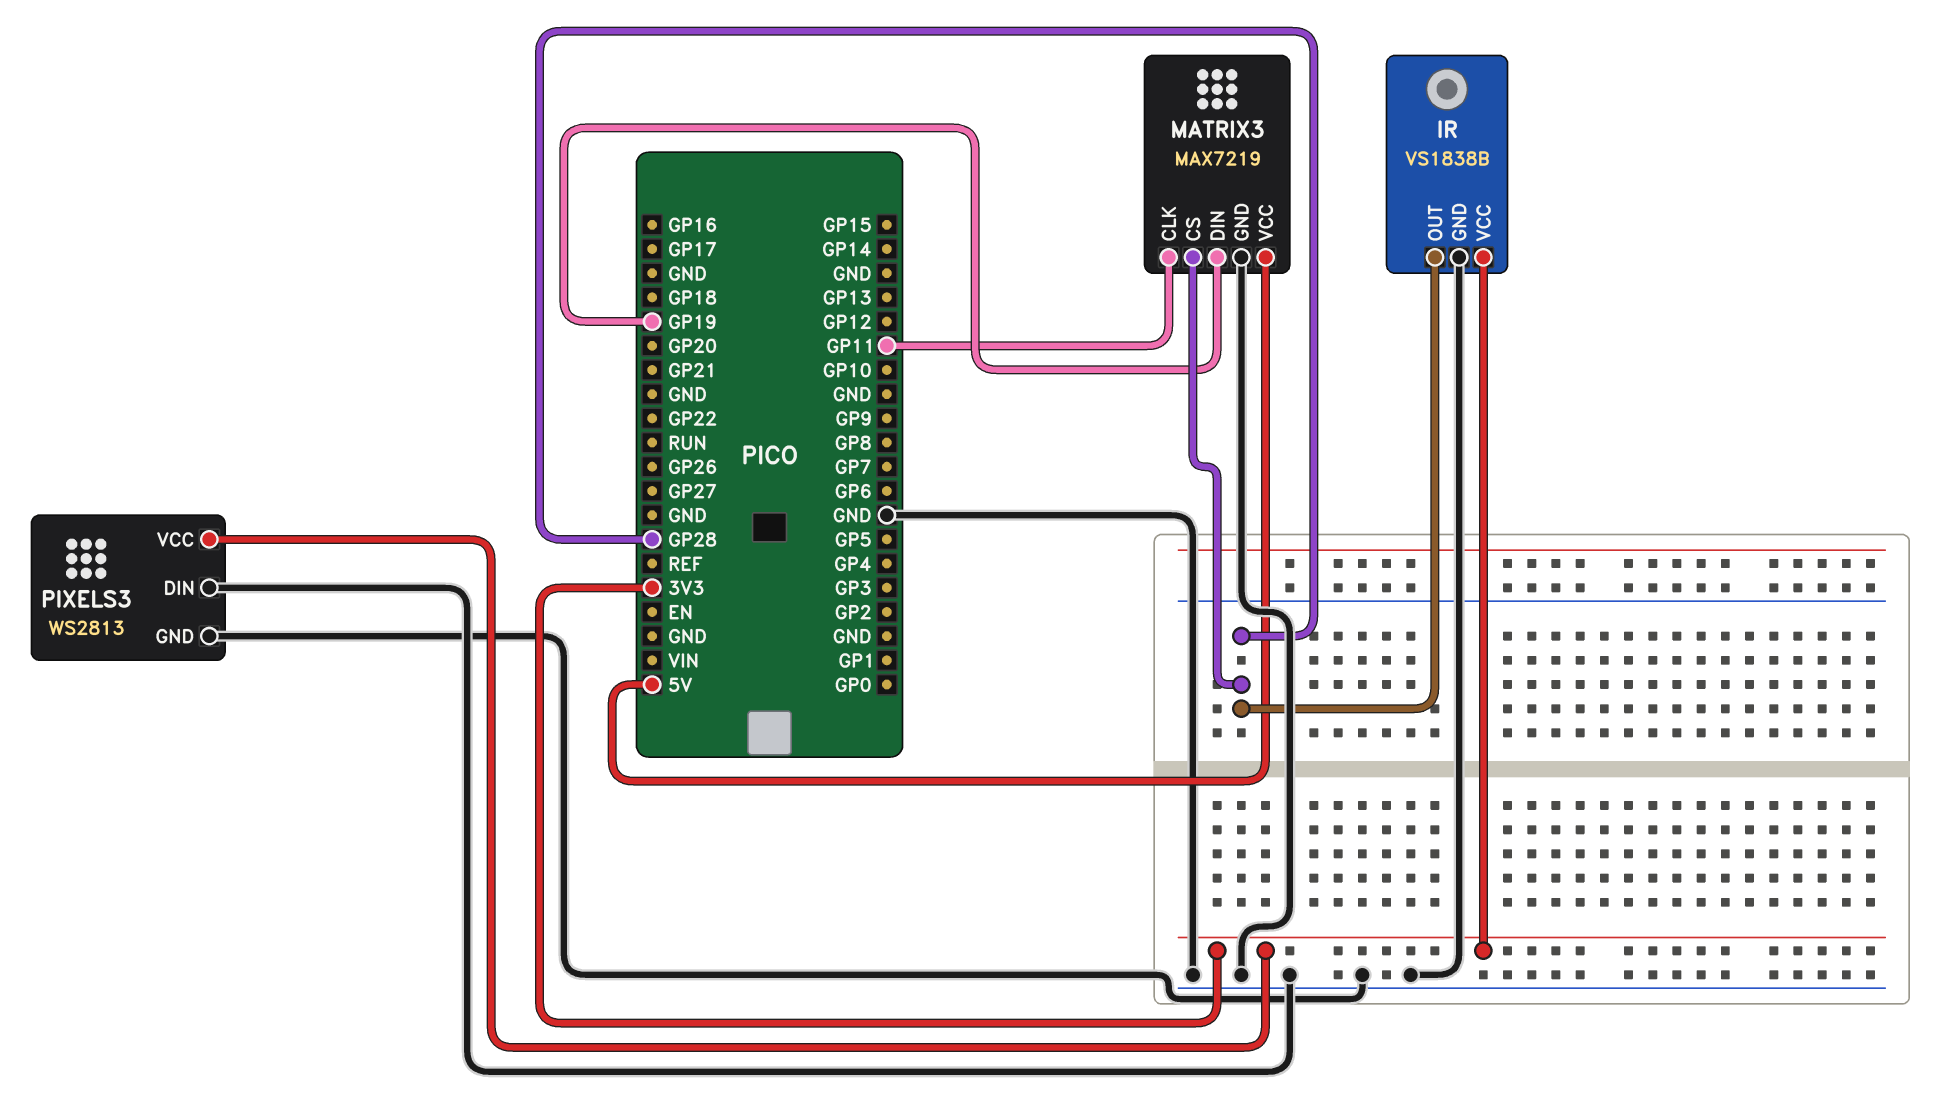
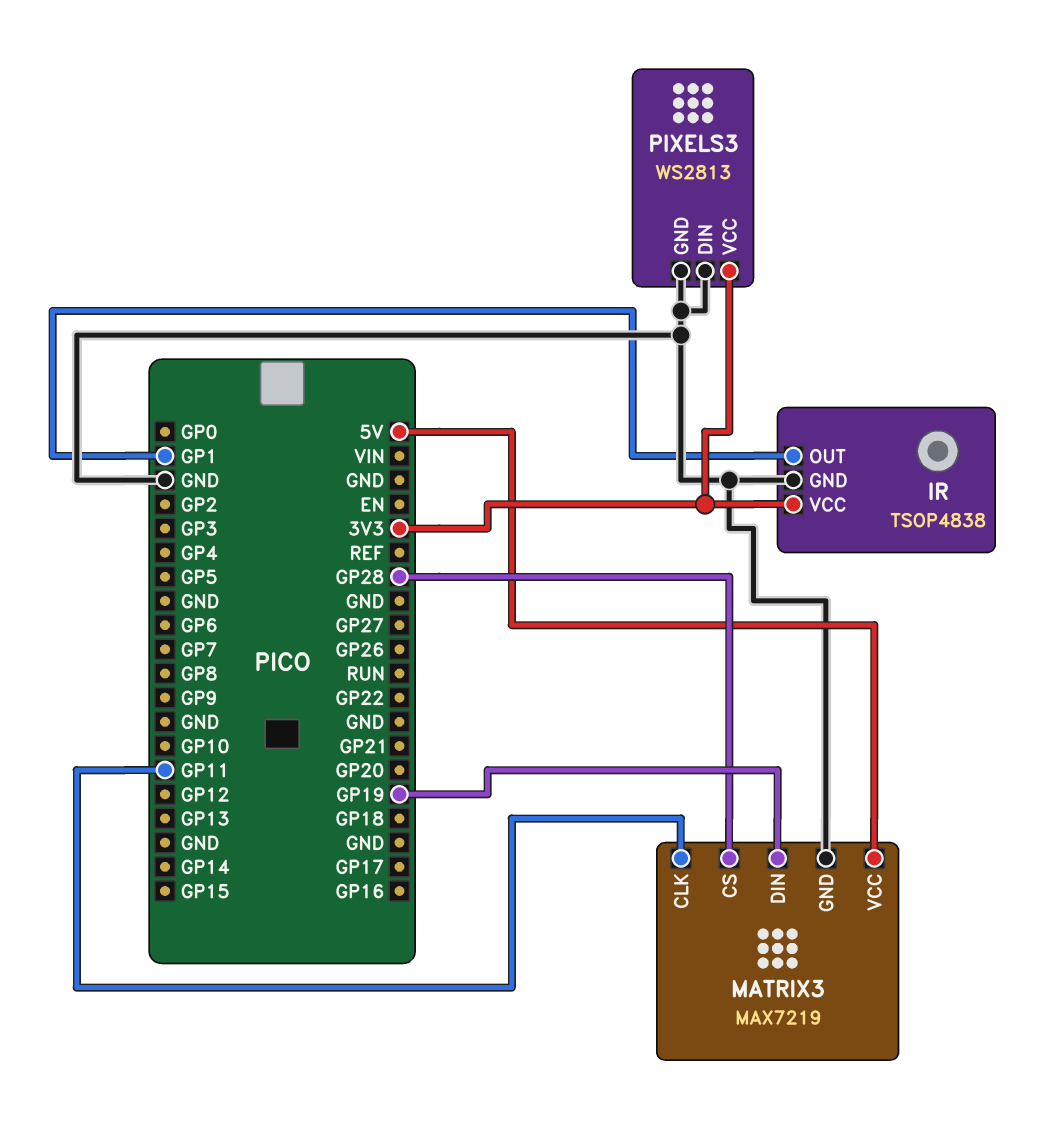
IR: VS1838B -> TSOP4838
IR pin OUT: GP28 -> GP1

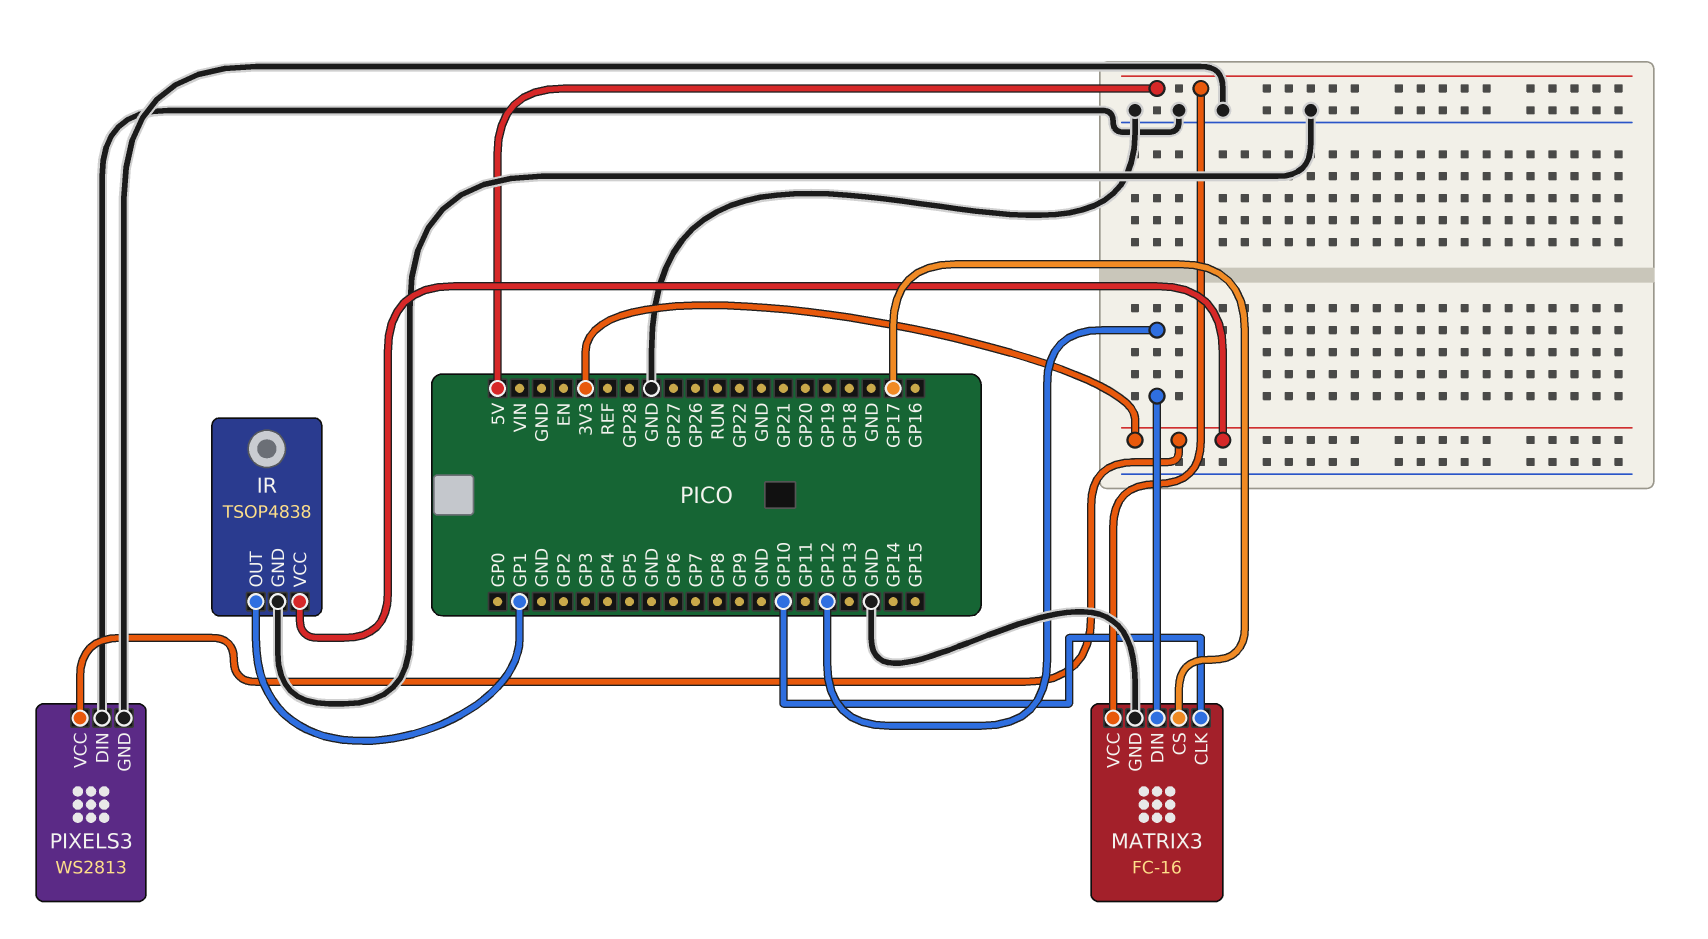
MATRIX3: MAX7219 -> FC-16
MATRIX3 pin CLK: GP11 -> GP10
MATRIX3 pin CS: GP28 -> GP17
MATRIX3 pin DIN: GP19 -> GP12

